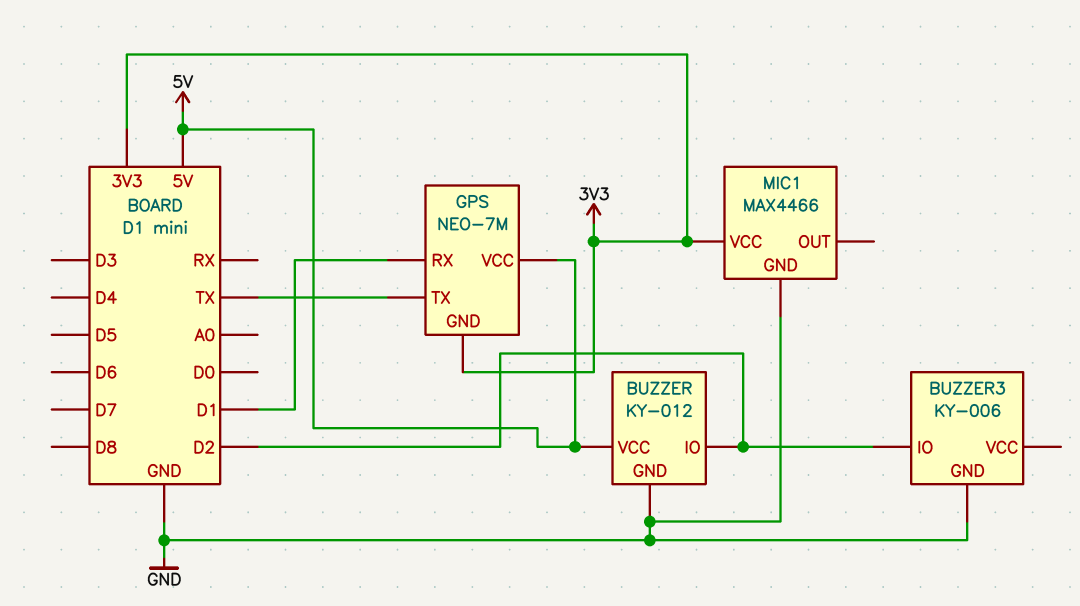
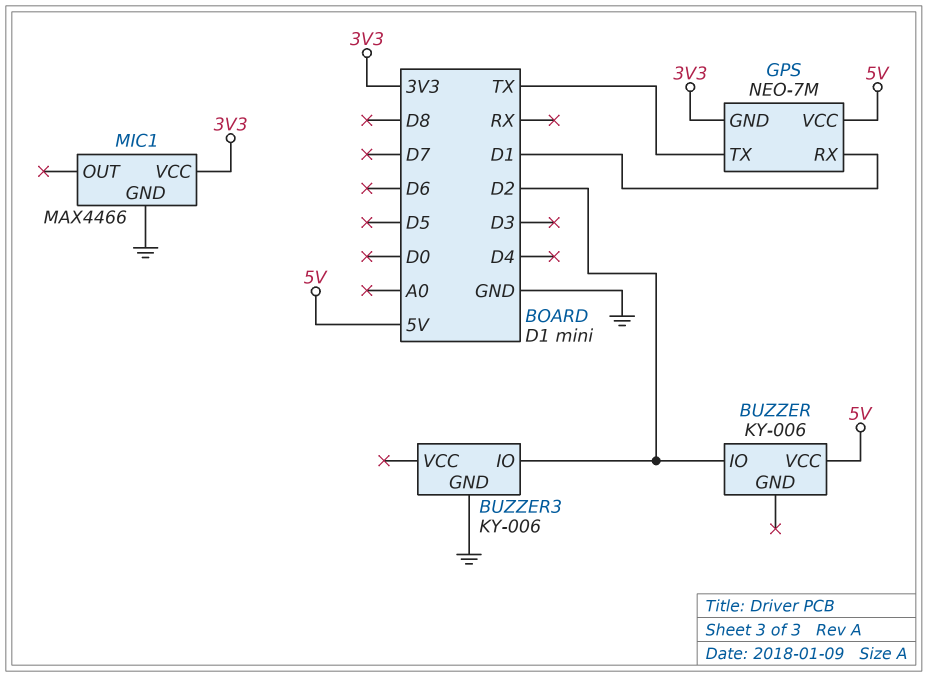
BUZZER: KY-012 -> KY-006
BUZZER pin GND: GND -> none

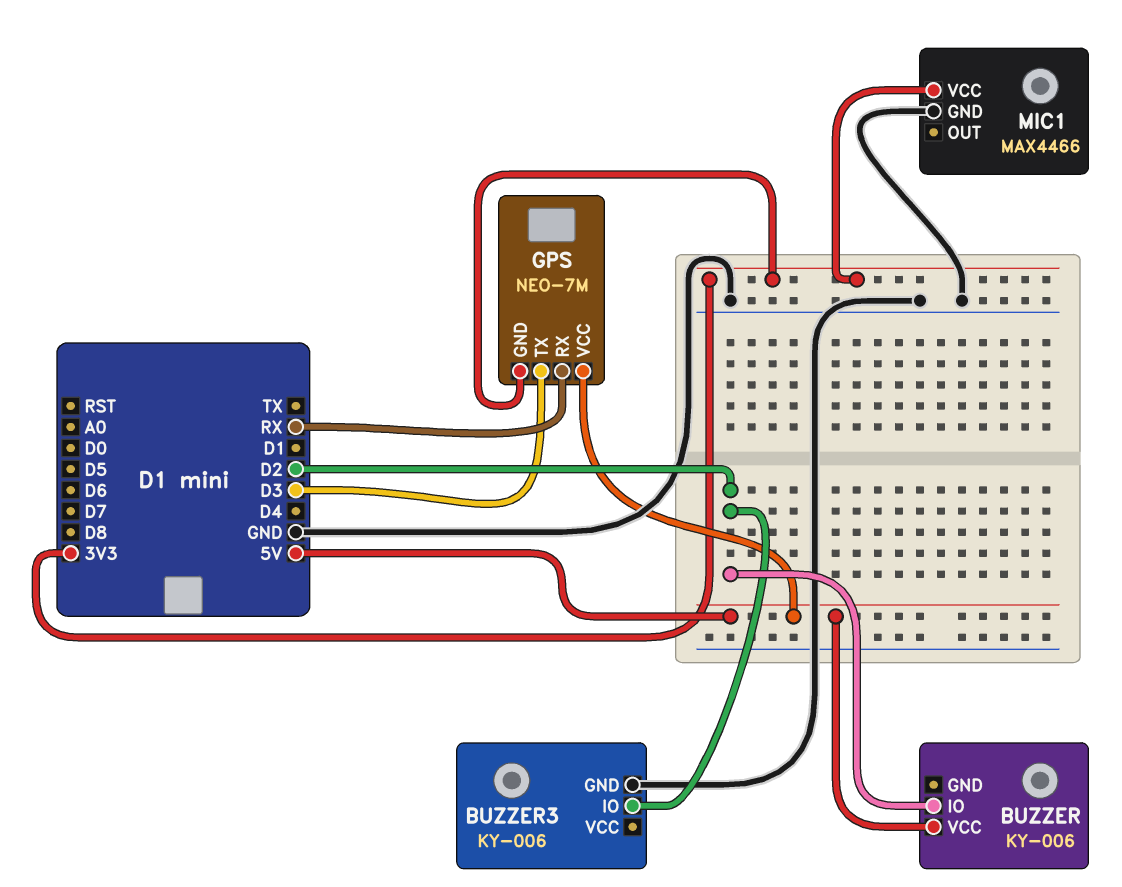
GPS pin RX: D1 -> RX
GPS pin TX: TX -> D3

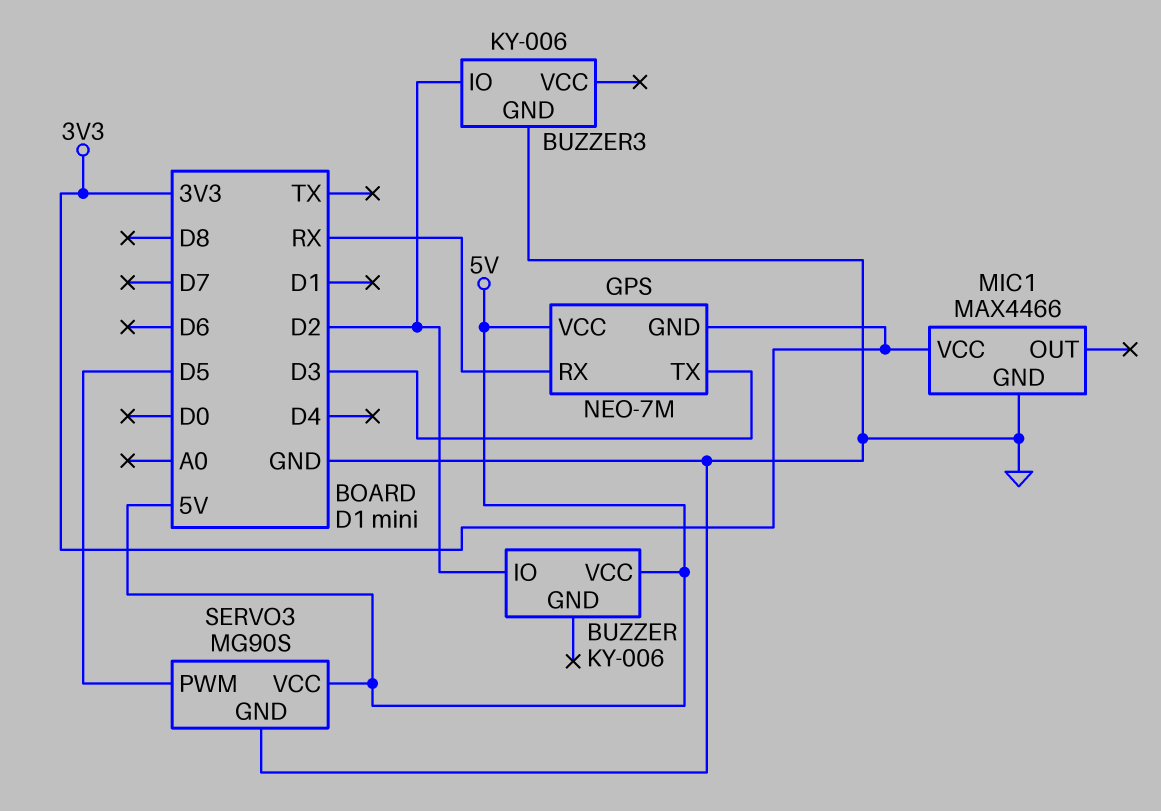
SERVO3: none -> MG90S
SERVO3 pin GND: none -> GND
SERVO3 pin PWM: none -> D5
SERVO3 pin VCC: none -> 5V

